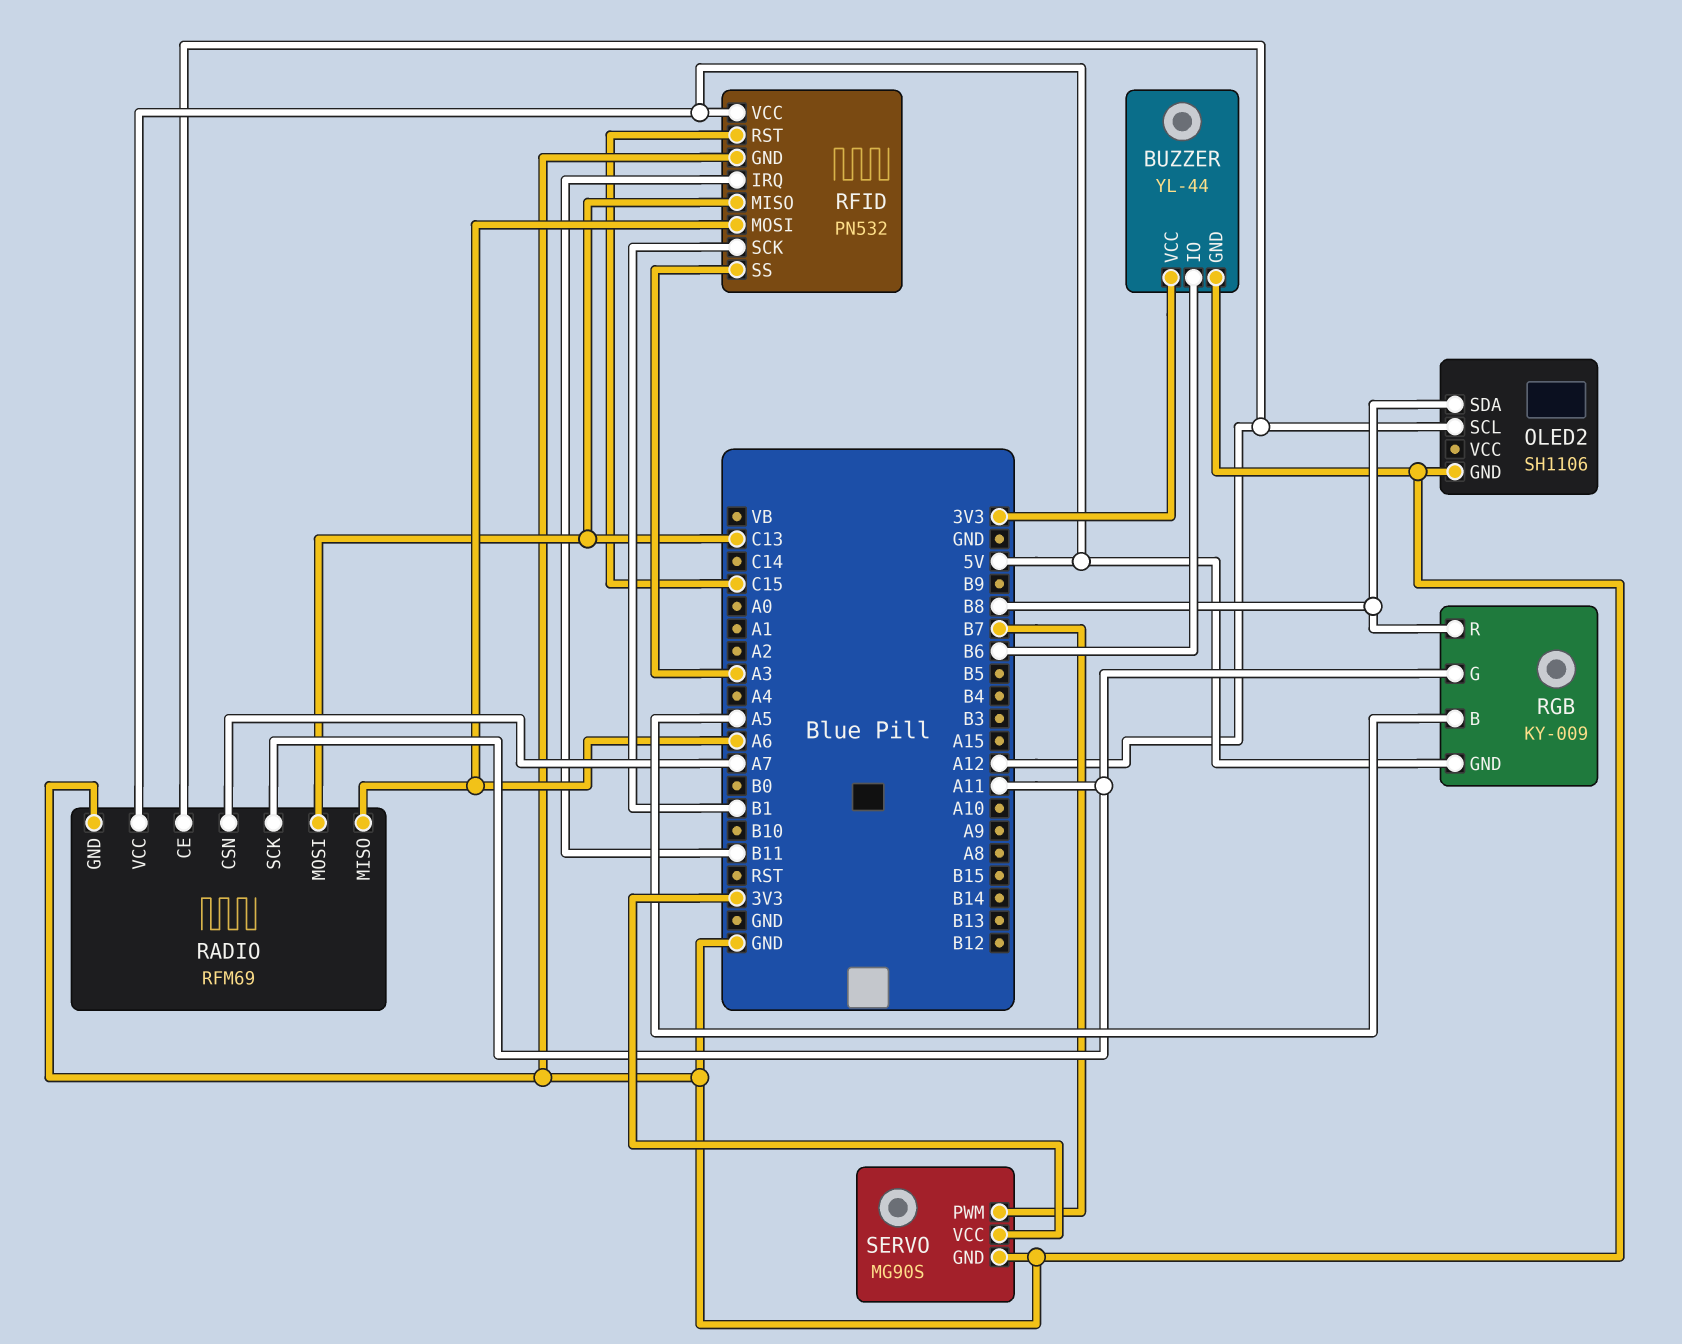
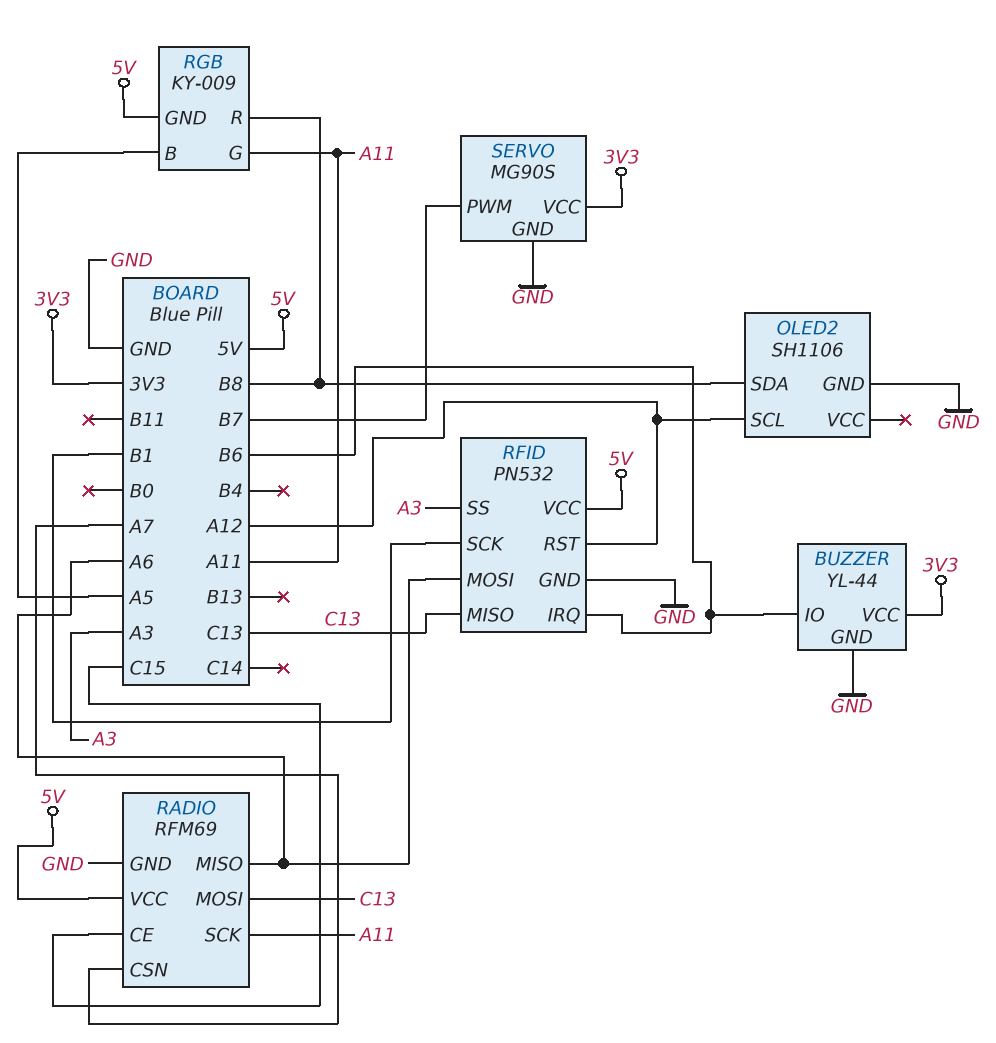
RADIO pin CE: A12 -> C15
RFID pin IRQ: B11 -> B6
RFID pin RST: C15 -> A12

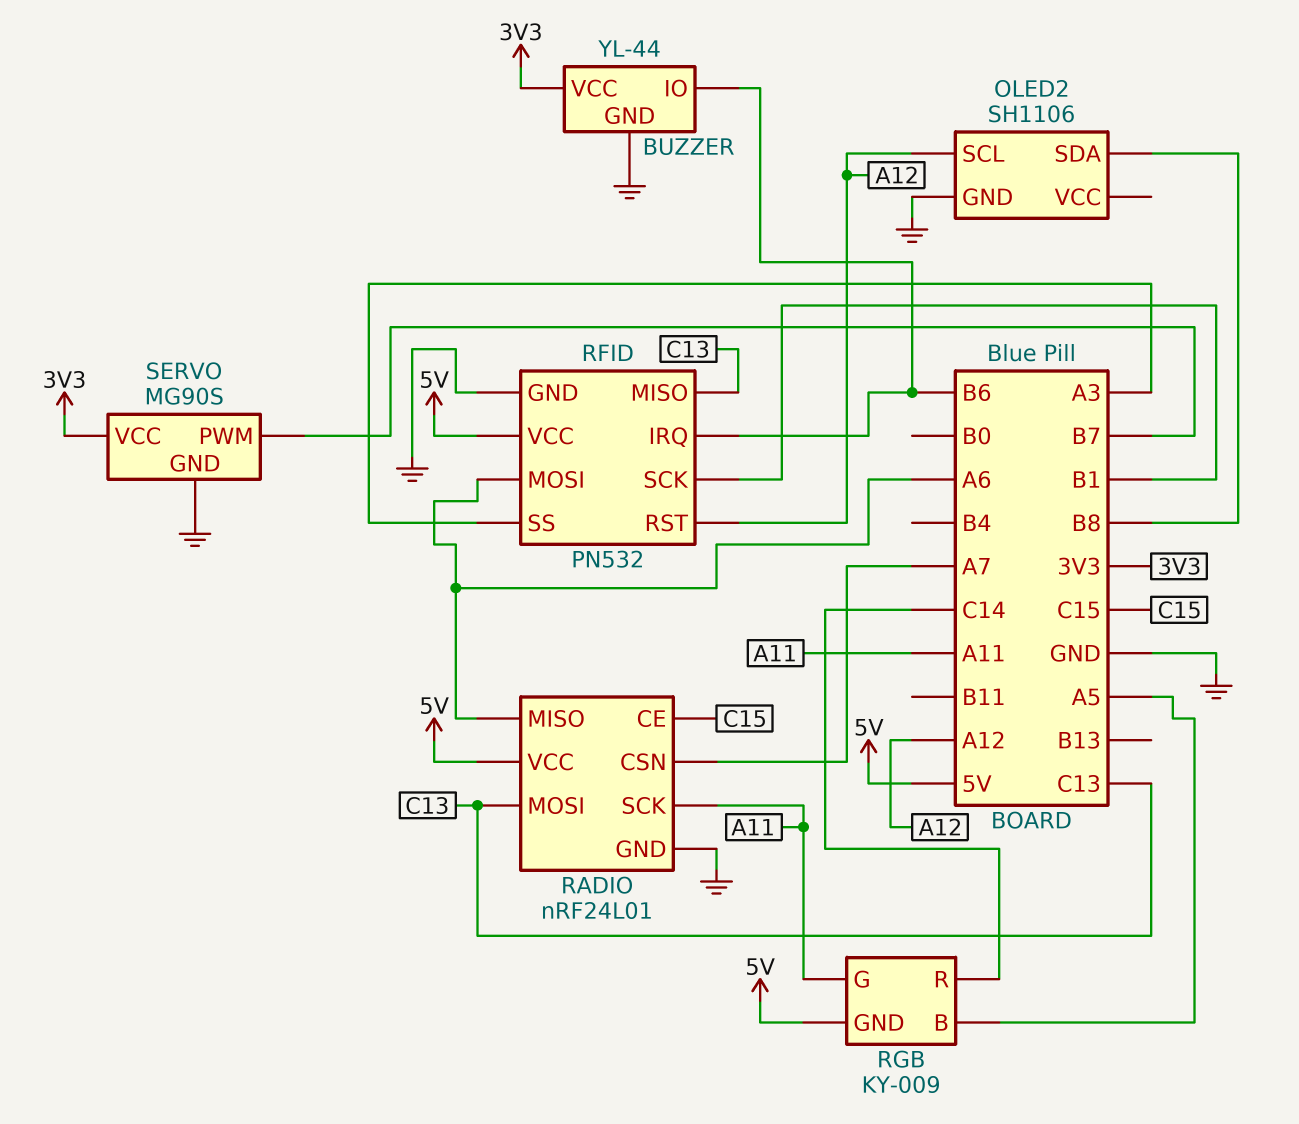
RADIO: RFM69 -> nRF24L01
RGB pin R: B8 -> C14

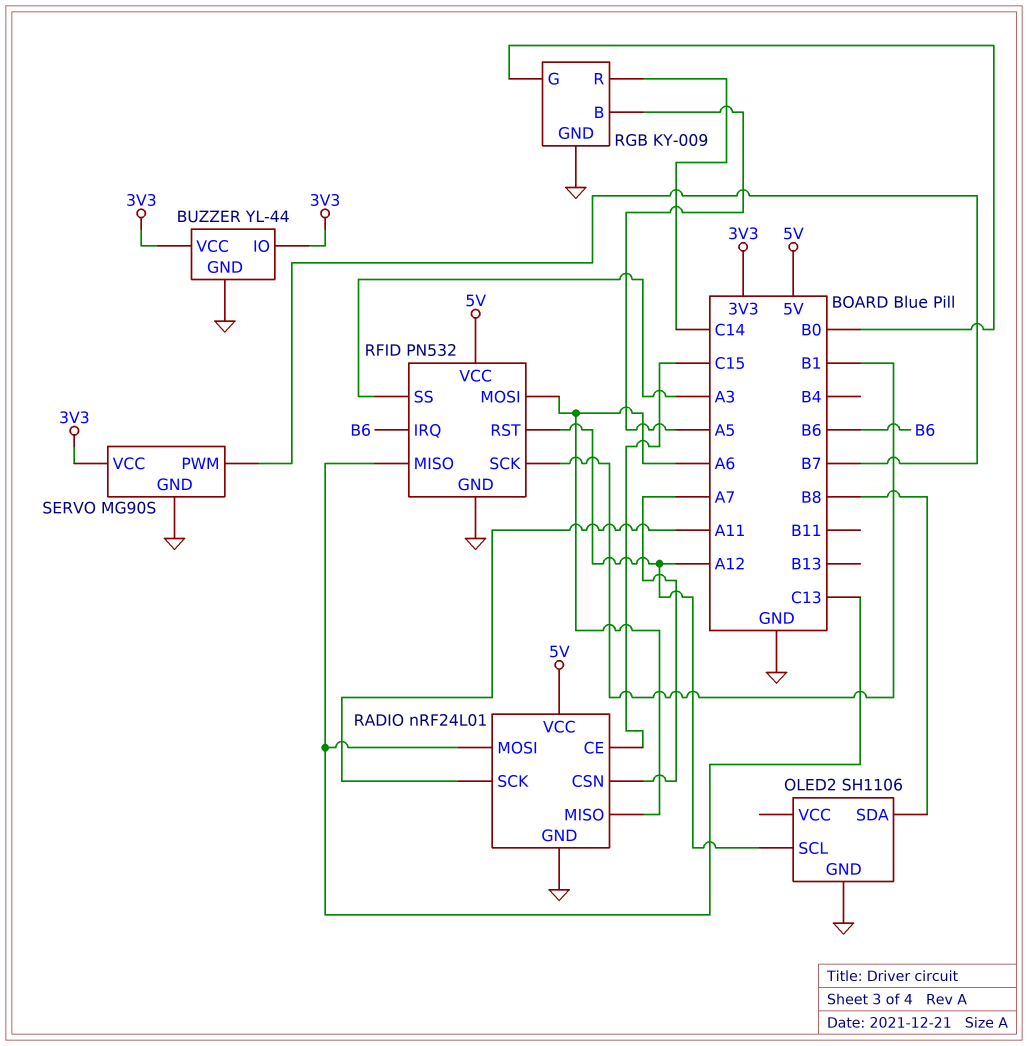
BUZZER pin IO: B6 -> 3V3
RGB pin G: A11 -> B0
RGB pin GND: 5V -> GND

